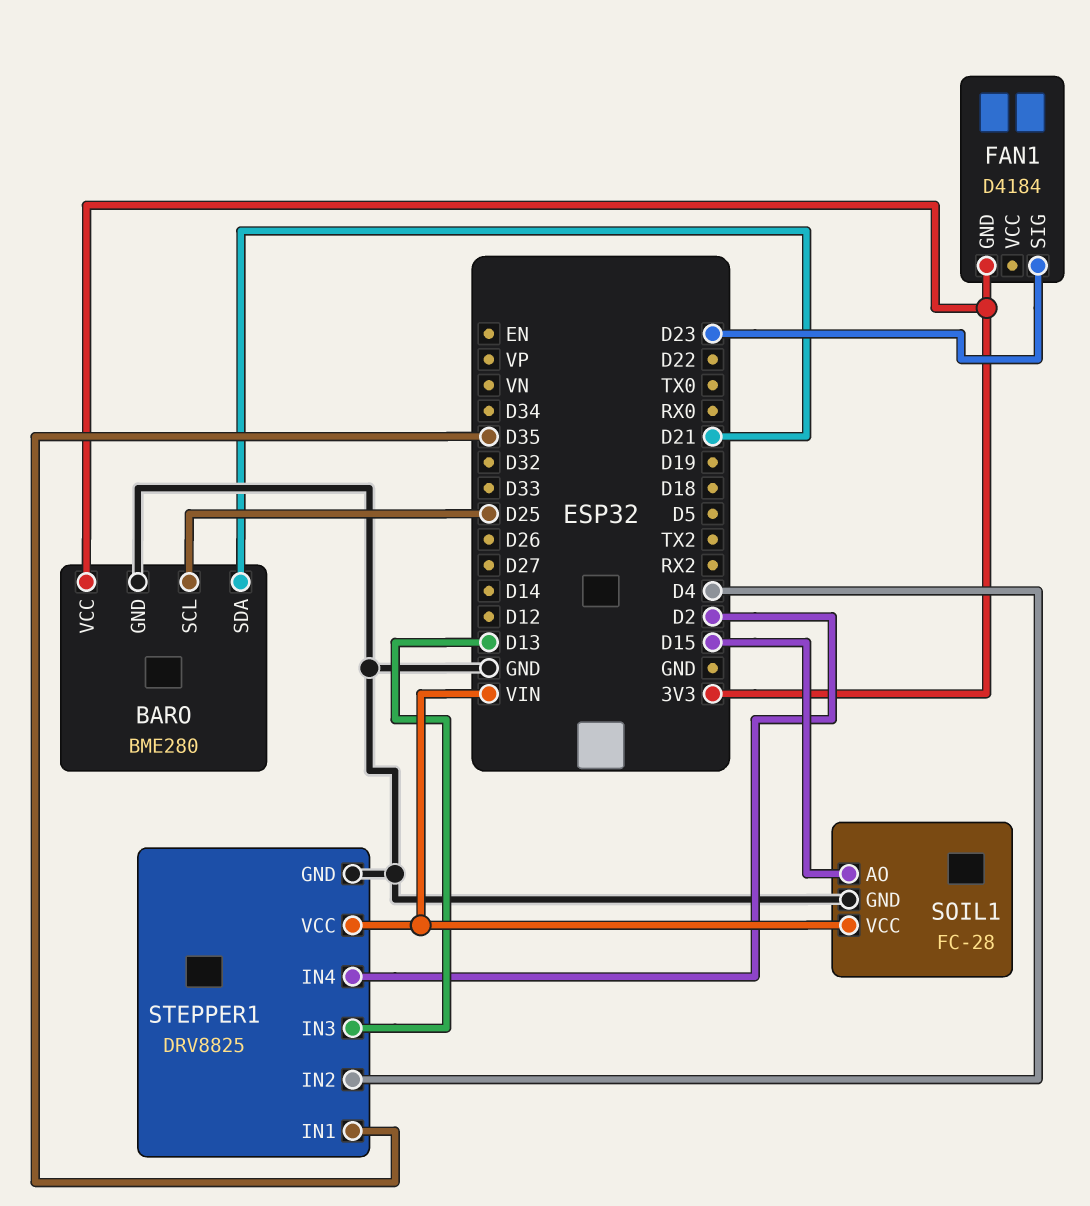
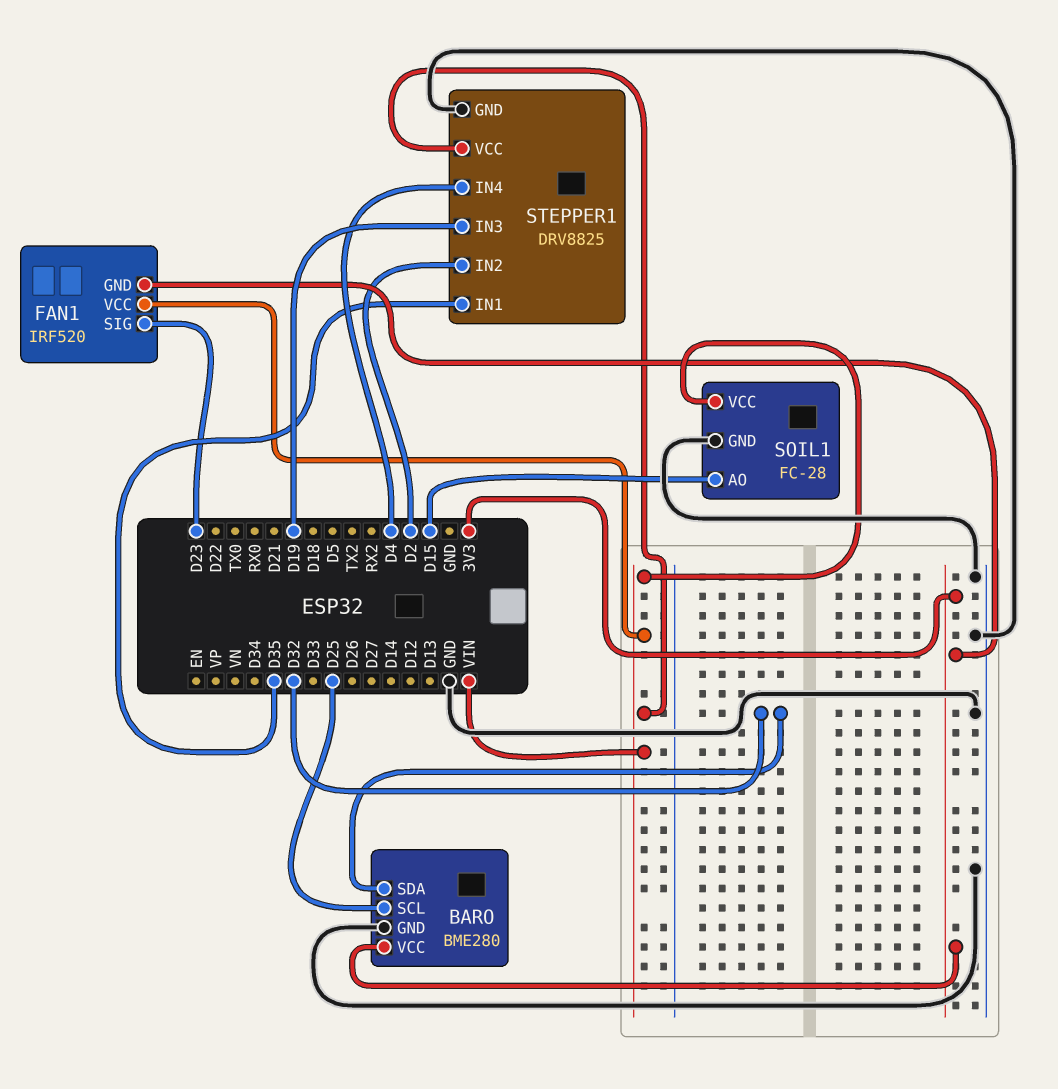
BARO pin SDA: D21 -> D32
FAN1: D4184 -> IRF520
FAN1 pin VCC: none -> VIN
STEPPER1 pin IN2: D4 -> D2
STEPPER1 pin IN3: D13 -> D19
STEPPER1 pin IN4: D2 -> D4

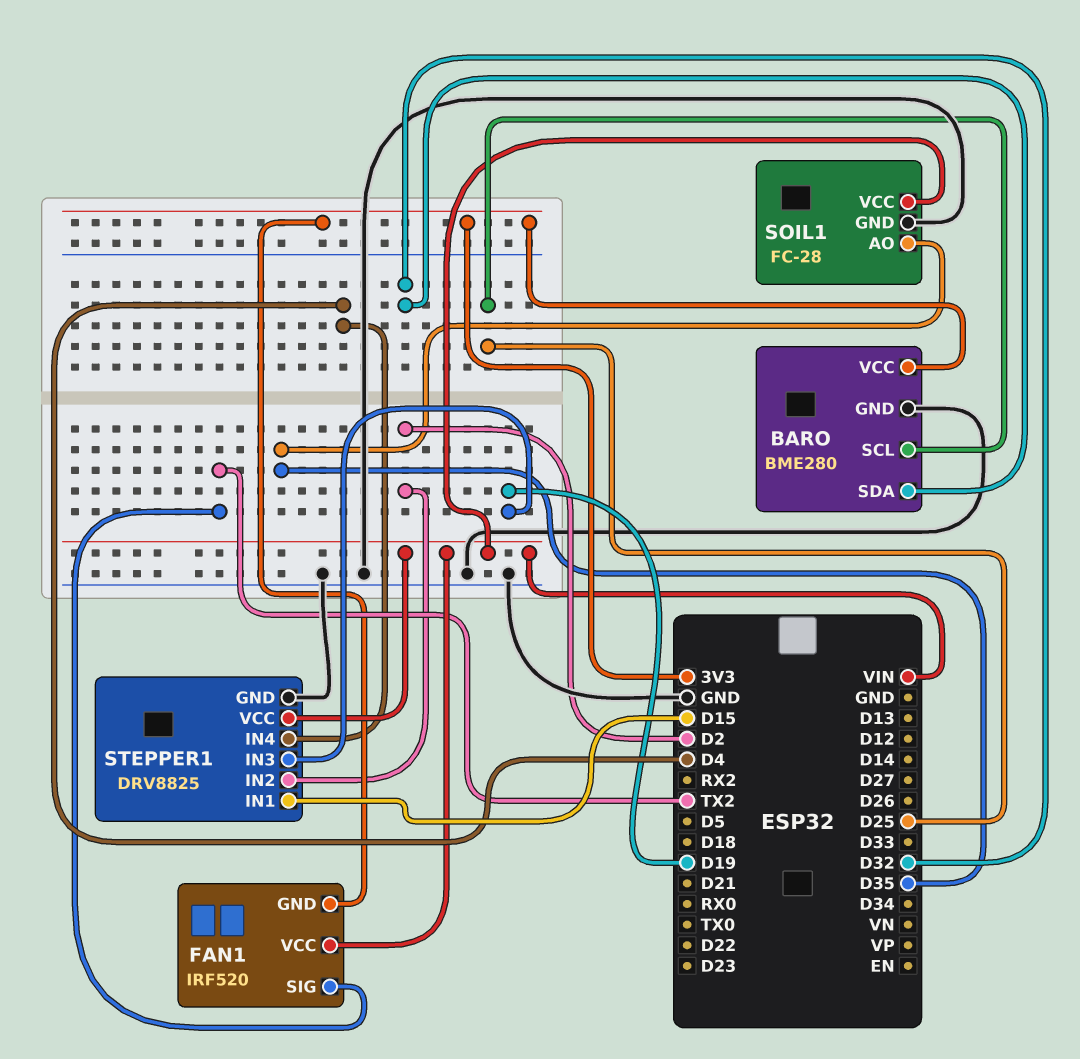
FAN1 pin SIG: D23 -> TX2
SOIL1 pin AO: D15 -> D35
STEPPER1 pin IN1: D35 -> D15

